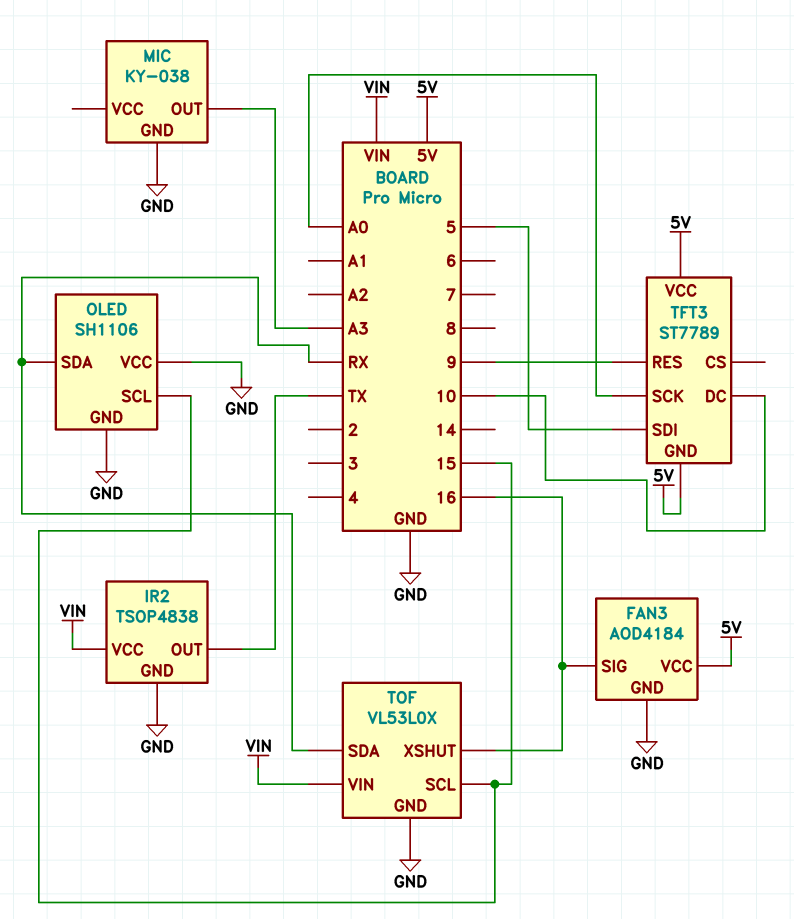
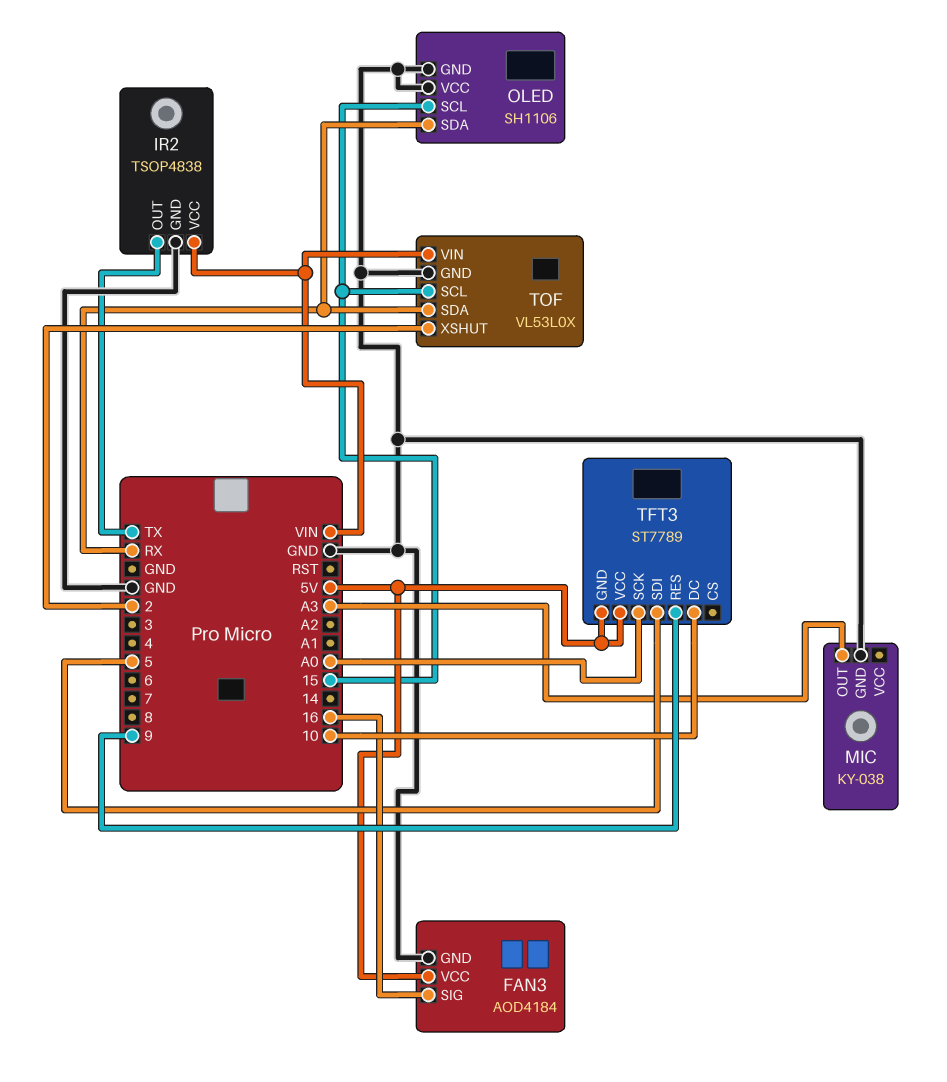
TOF pin XSHUT: 16 -> 2

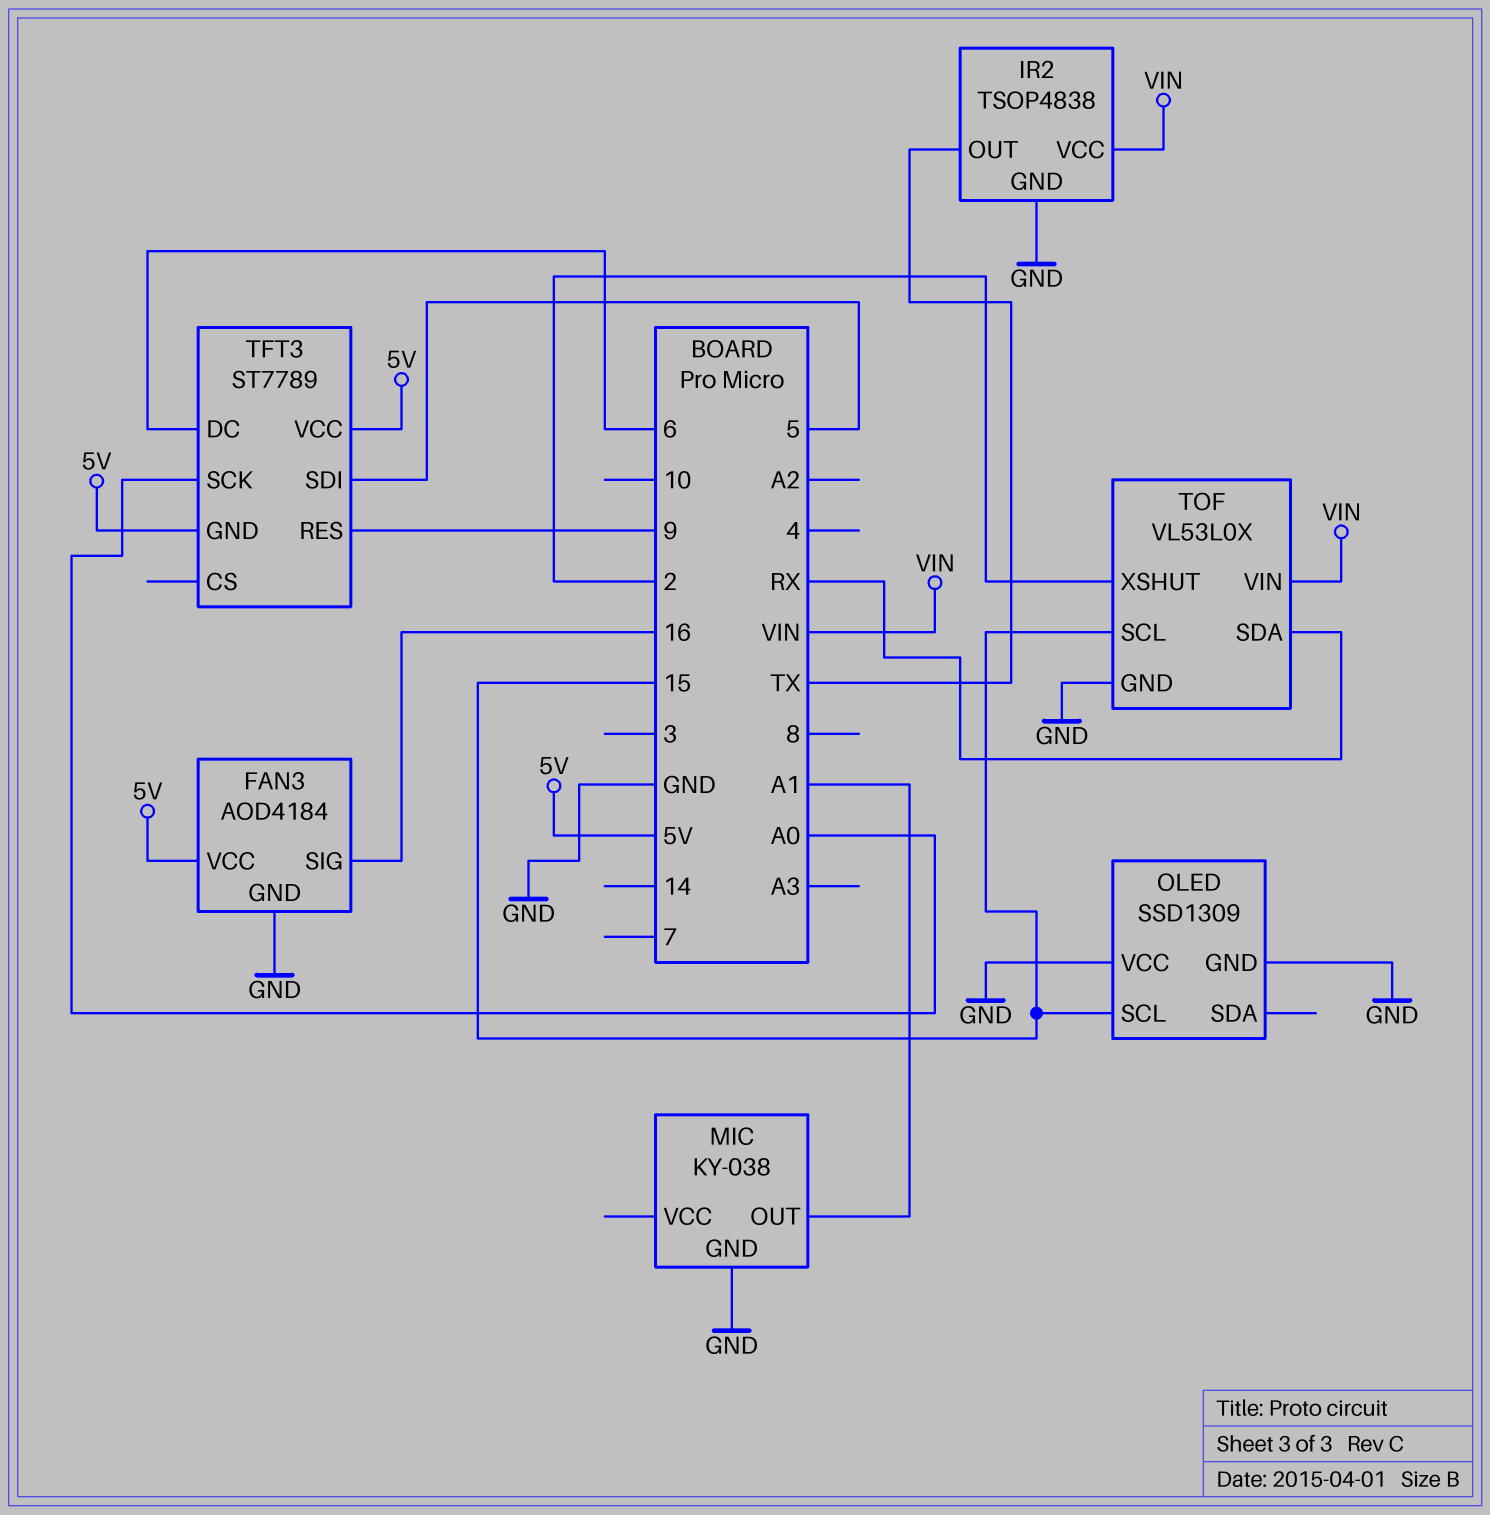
MIC pin OUT: A3 -> A1
OLED: SH1106 -> SSD1309
OLED pin SDA: RX -> none
TFT3 pin DC: 10 -> 6

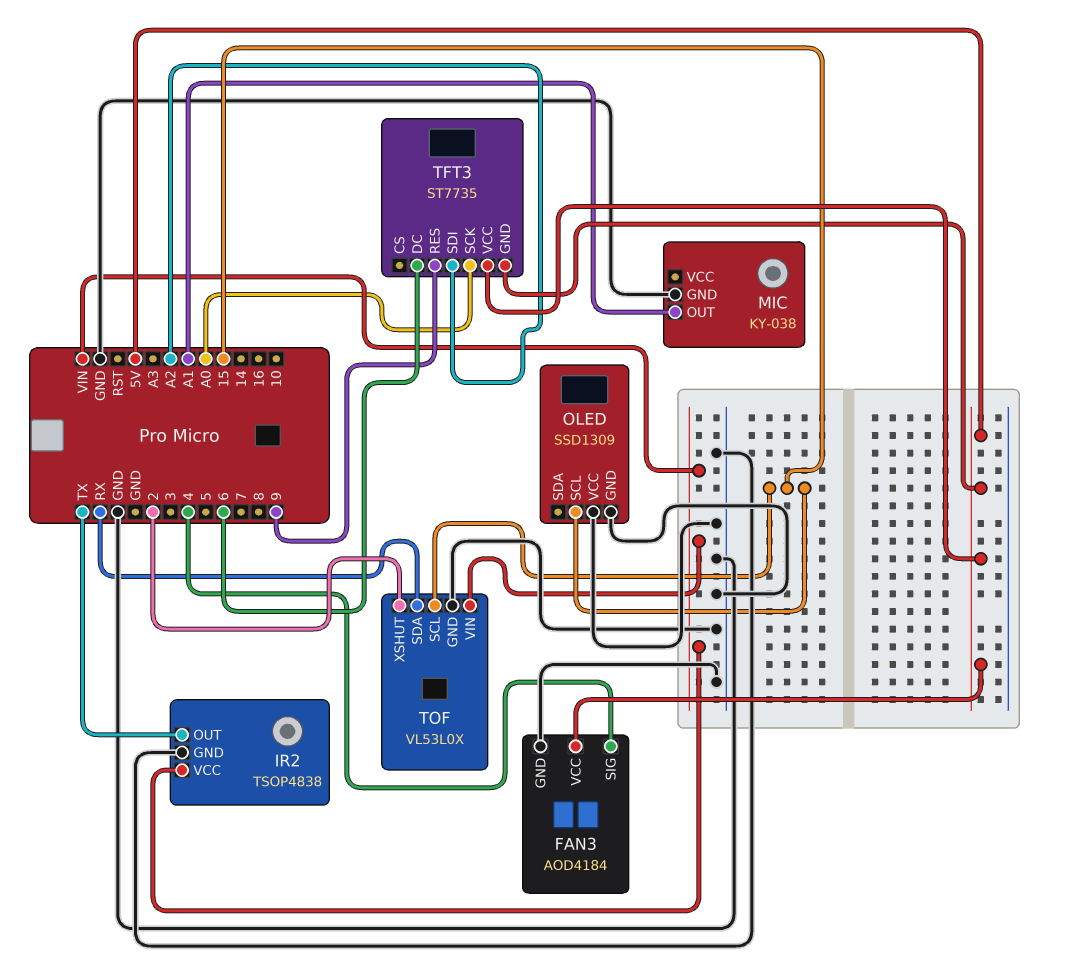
FAN3 pin SIG: 16 -> 4
TFT3: ST7789 -> ST7735
TFT3 pin SDI: 5 -> A2

